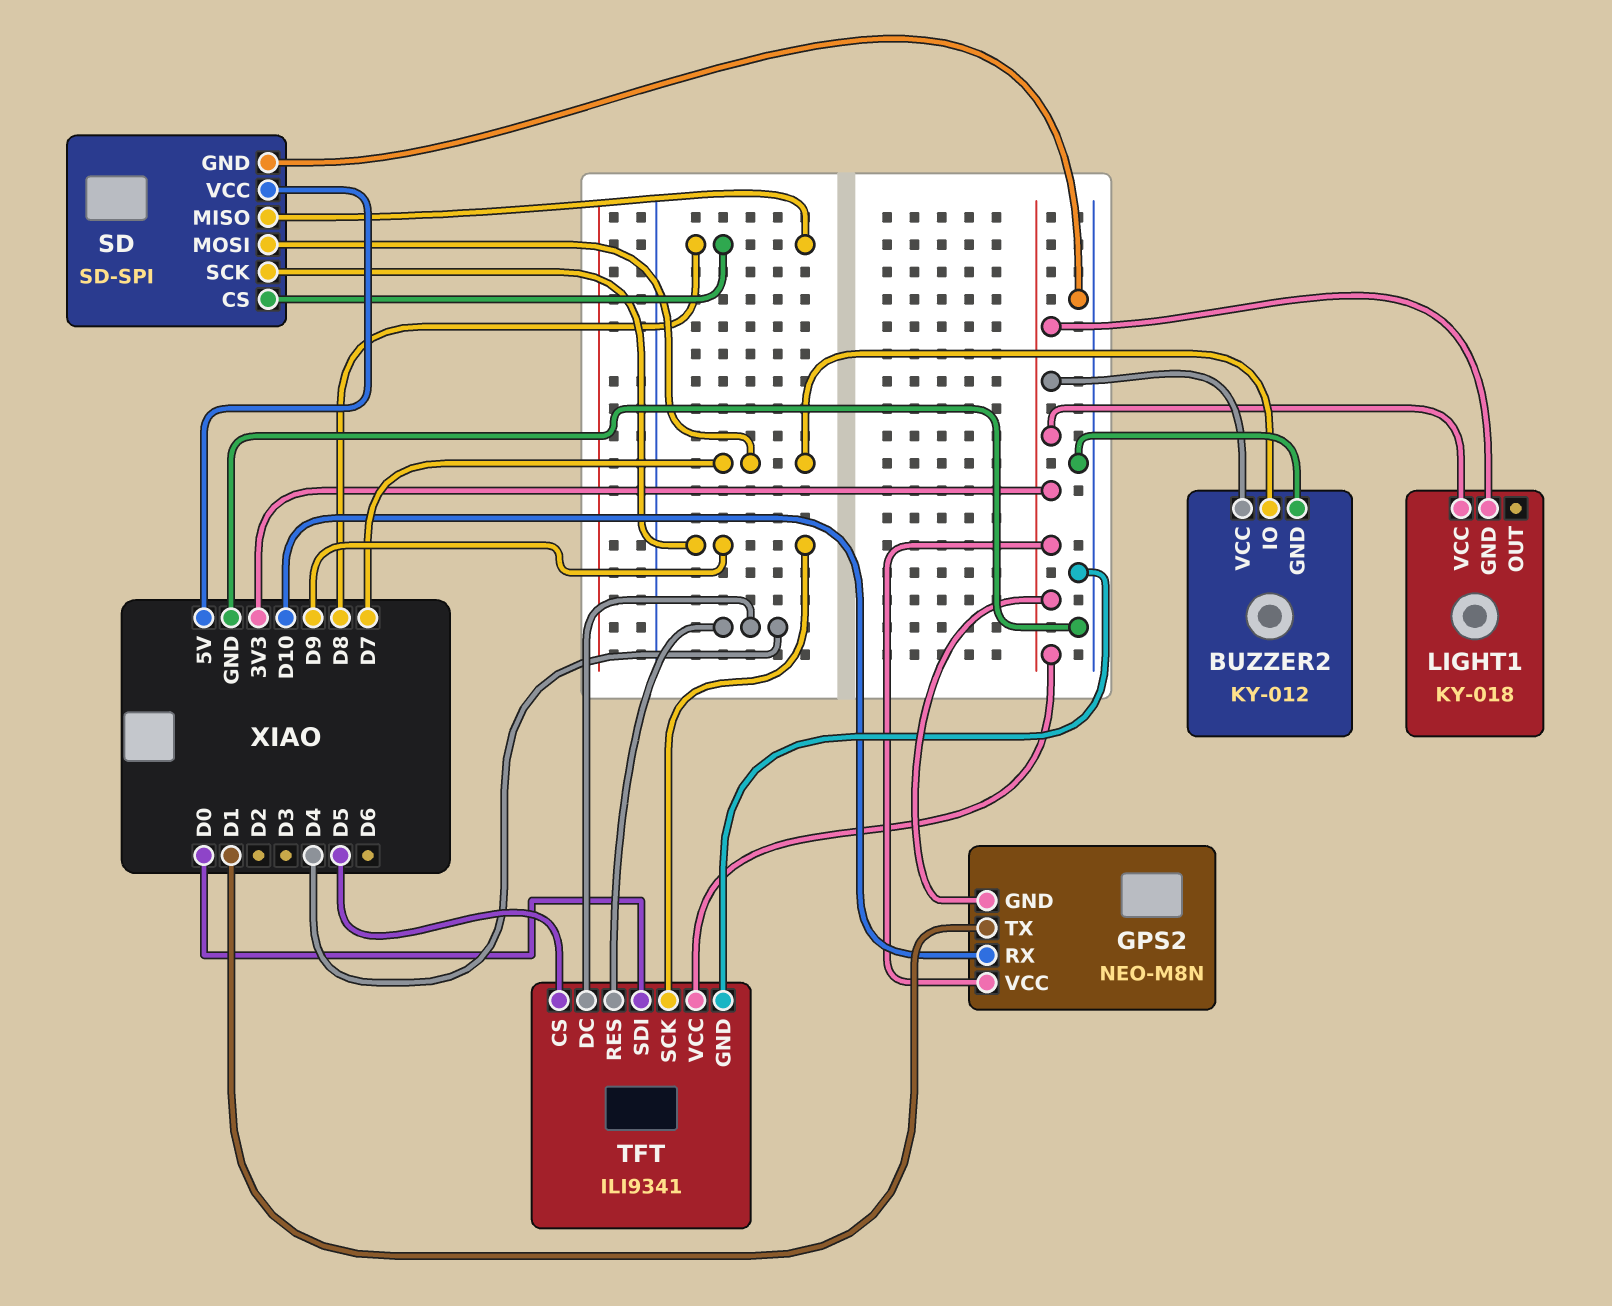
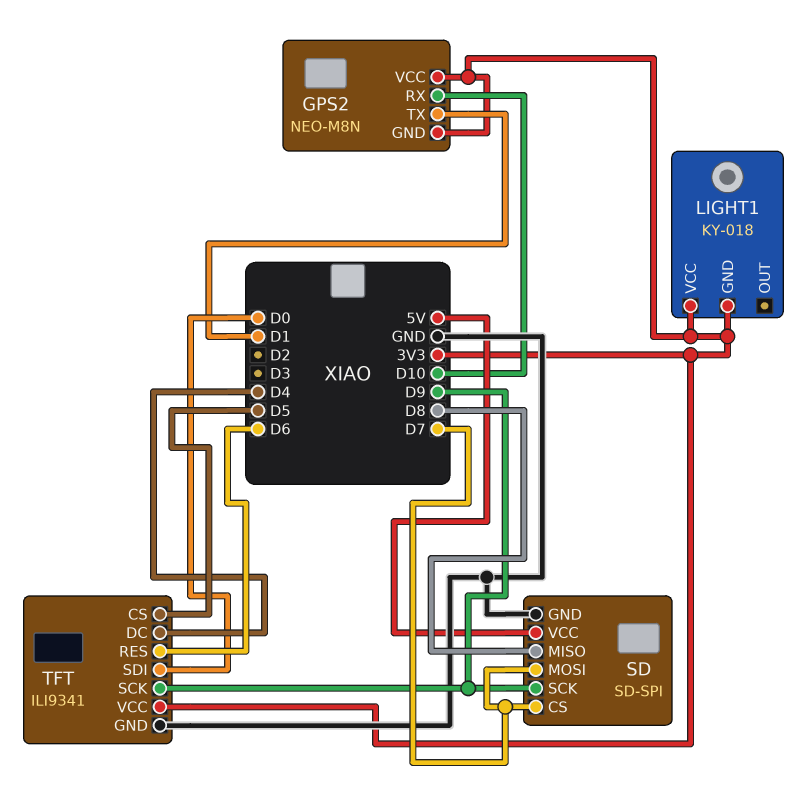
BUZZER2: KY-012 -> none
BUZZER2 pin GND: GND -> none
BUZZER2 pin IO: D7 -> none
BUZZER2 pin VCC: 3V3 -> none
SD pin CS: D8 -> D7
TFT pin RES: D4 -> D6

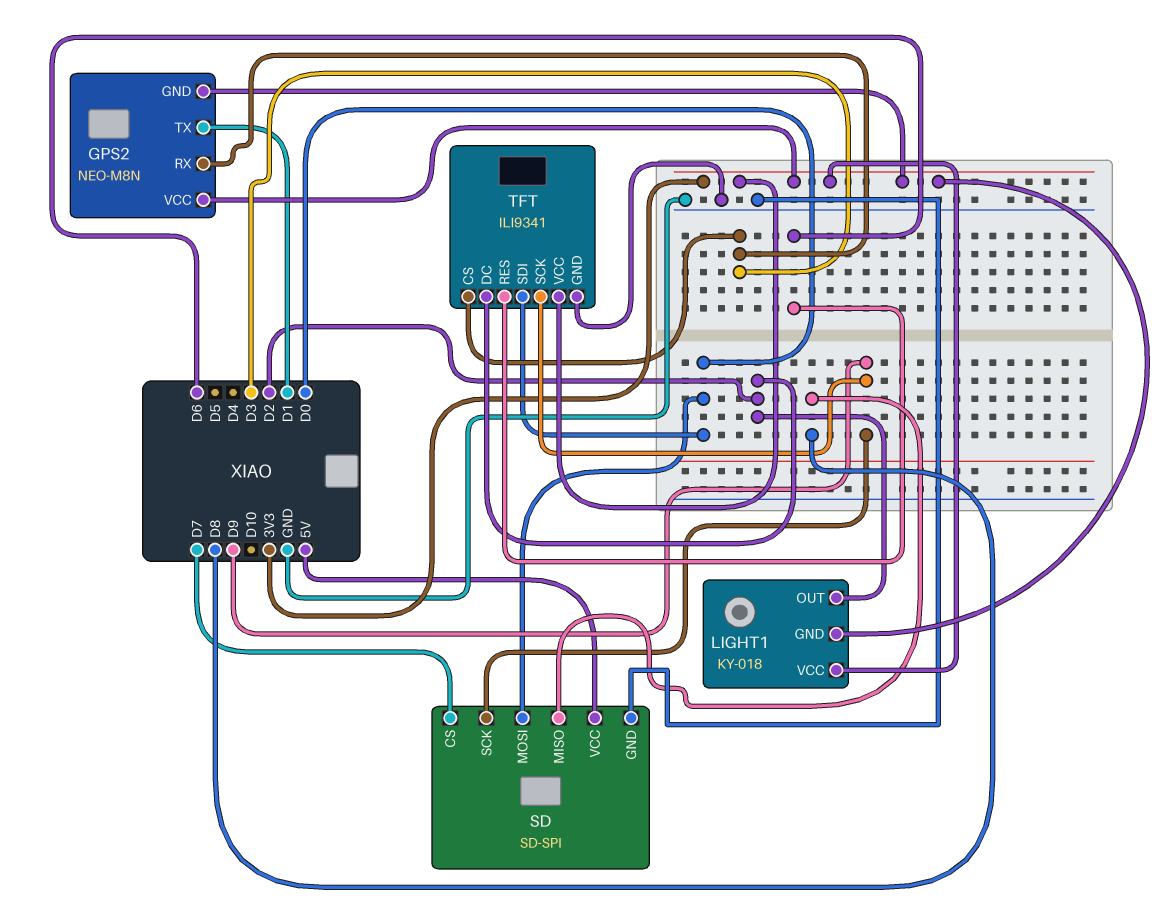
GPS2 pin RX: D10 -> D3
LIGHT1 pin OUT: none -> D2
SD pin MOSI: D7 -> D0
TFT pin CS: D5 -> D3
TFT pin DC: D4 -> D2

